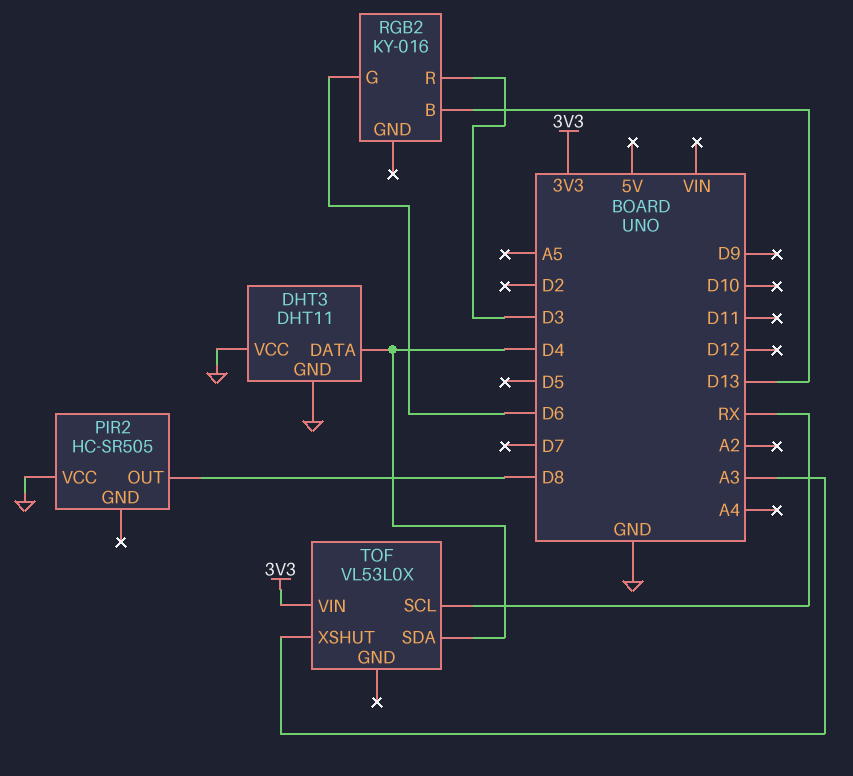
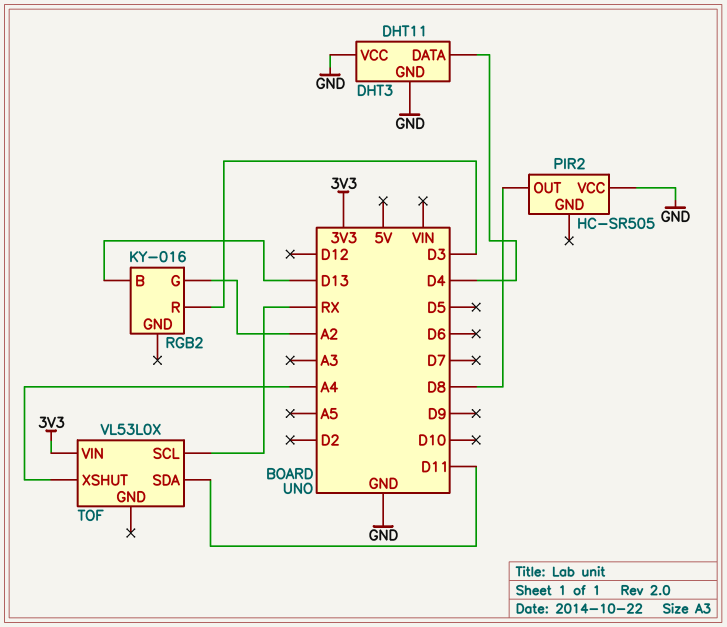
RGB2 pin G: D6 -> A2
TOF pin SDA: D4 -> D11
TOF pin XSHUT: A3 -> A4

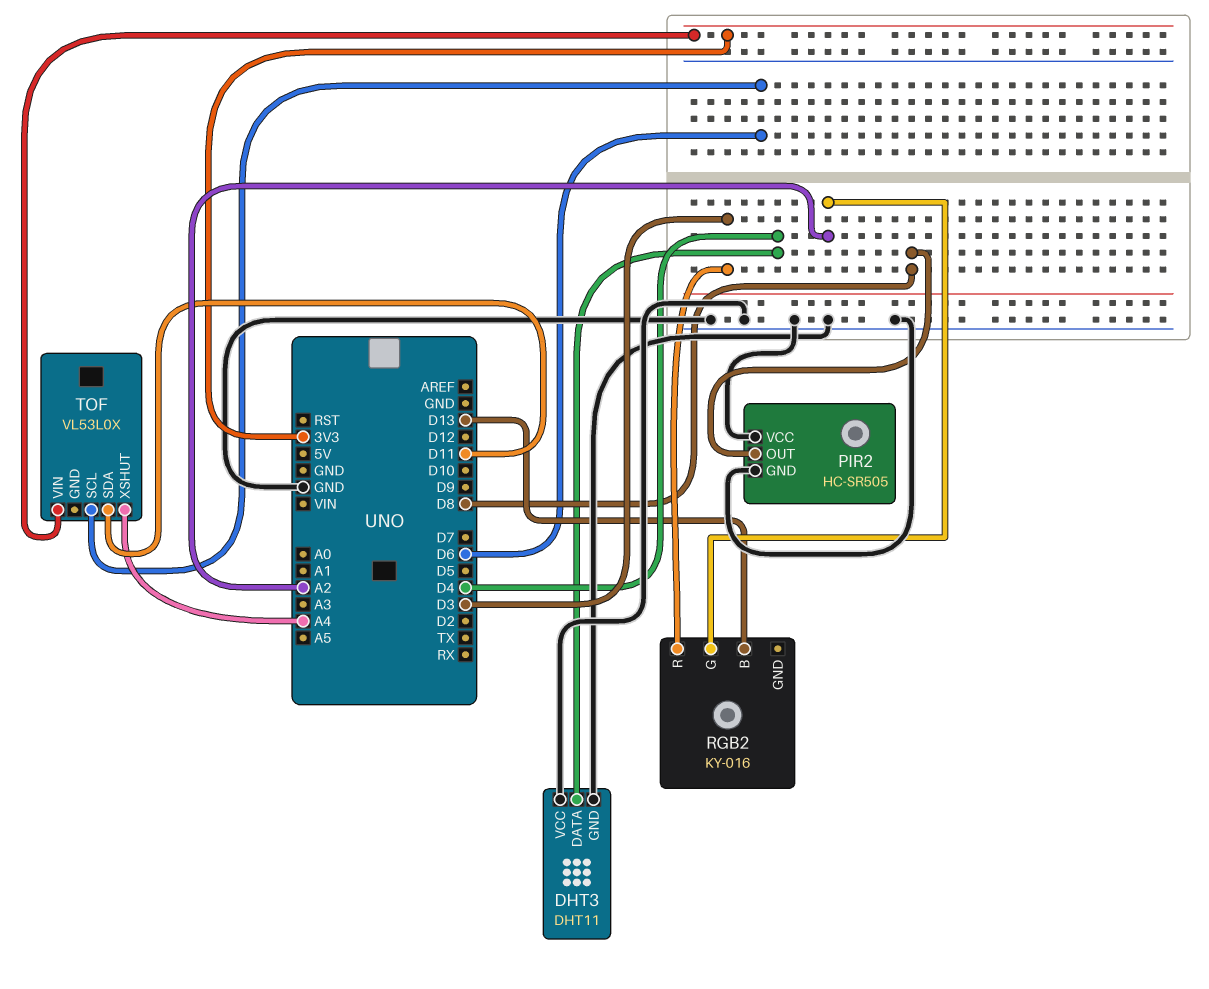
PIR2 pin GND: none -> GND
TOF pin SCL: RX -> D6

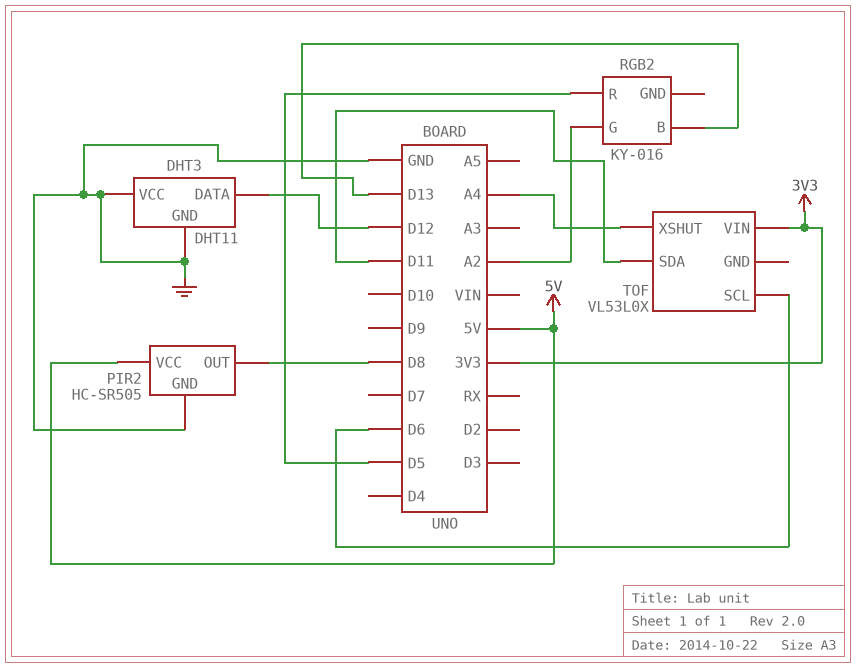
DHT3 pin DATA: D4 -> D12
PIR2 pin VCC: GND -> 5V
RGB2 pin R: D3 -> D5

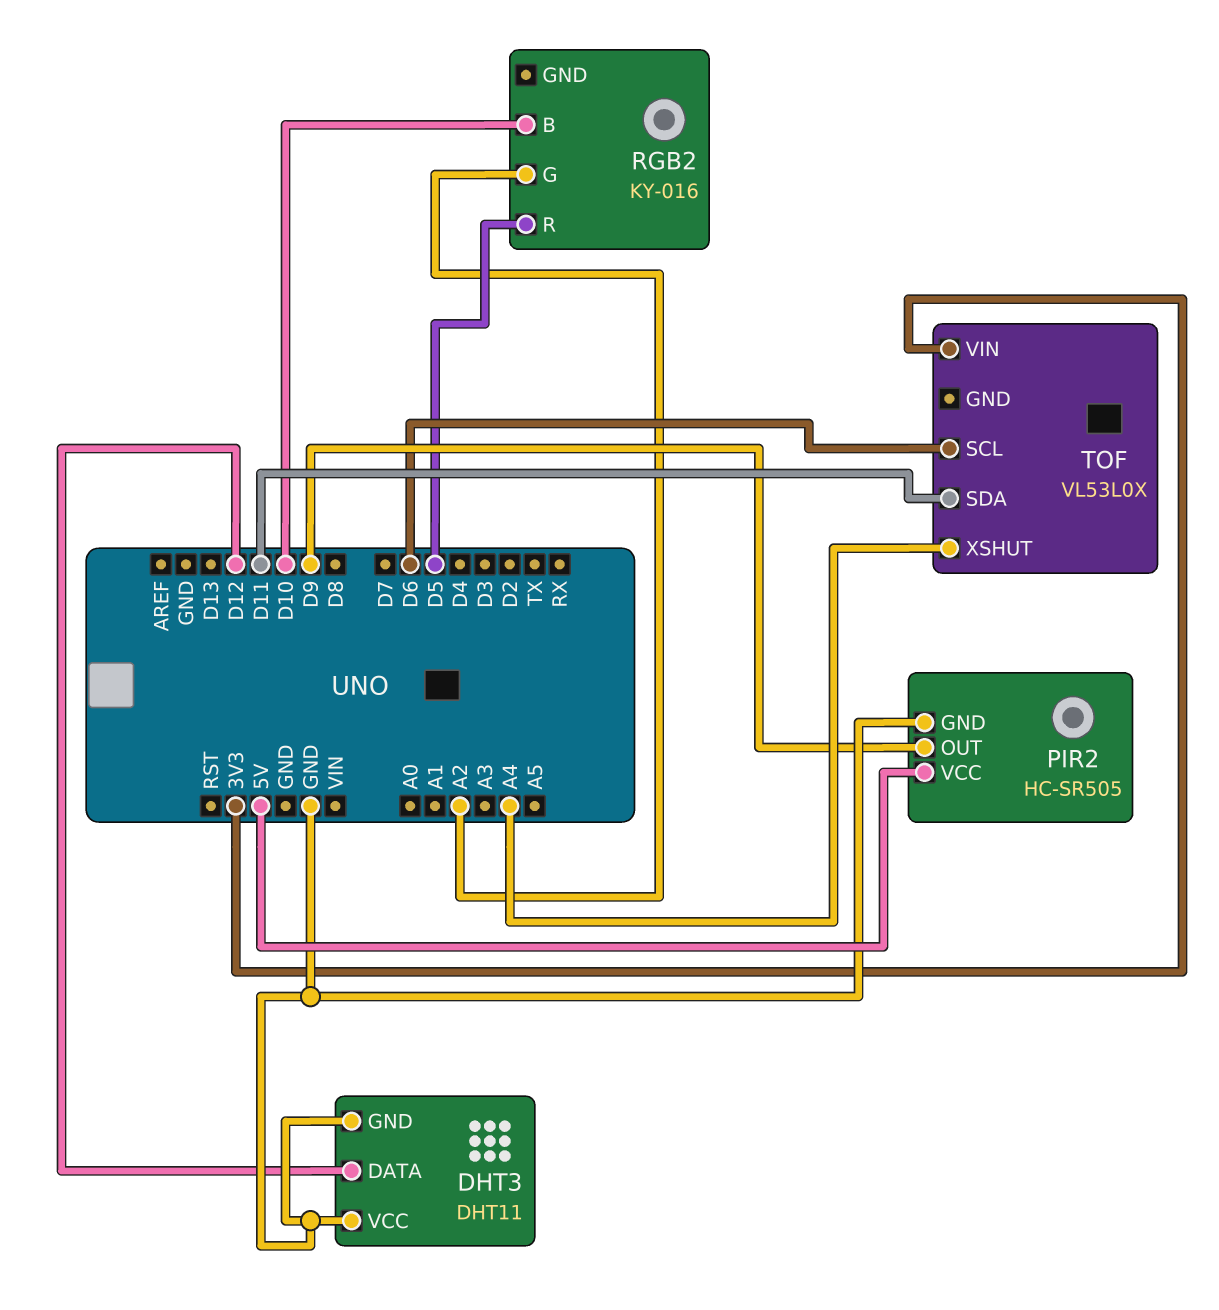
PIR2 pin OUT: D8 -> D9
RGB2 pin B: D13 -> D10

